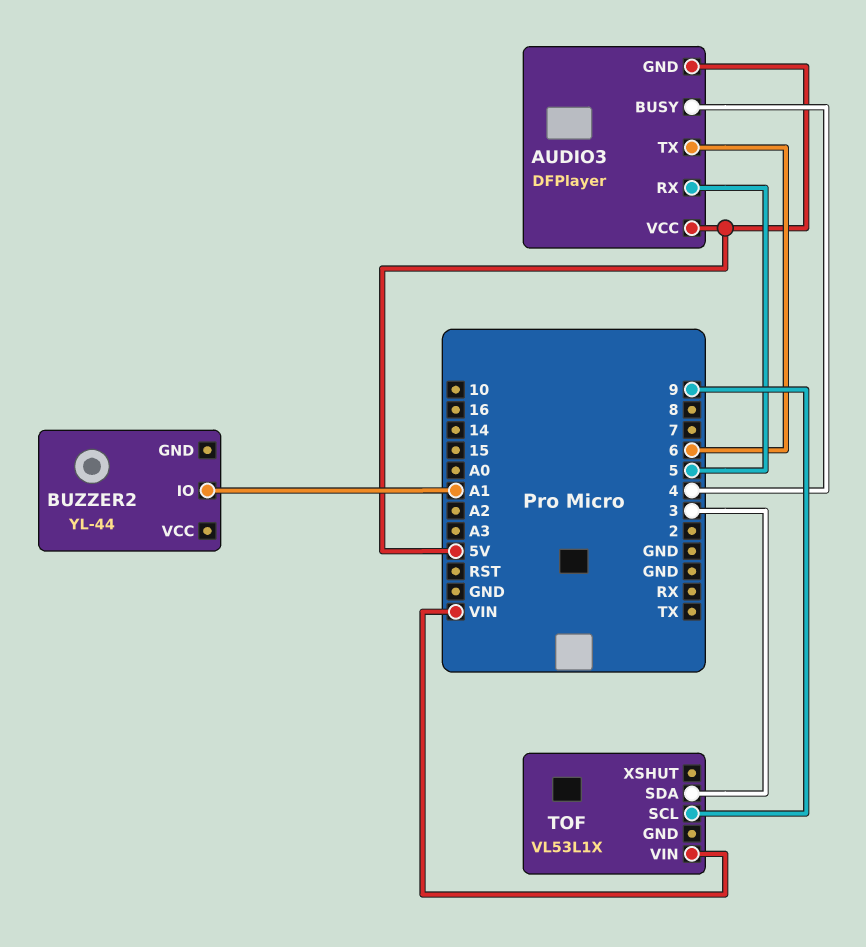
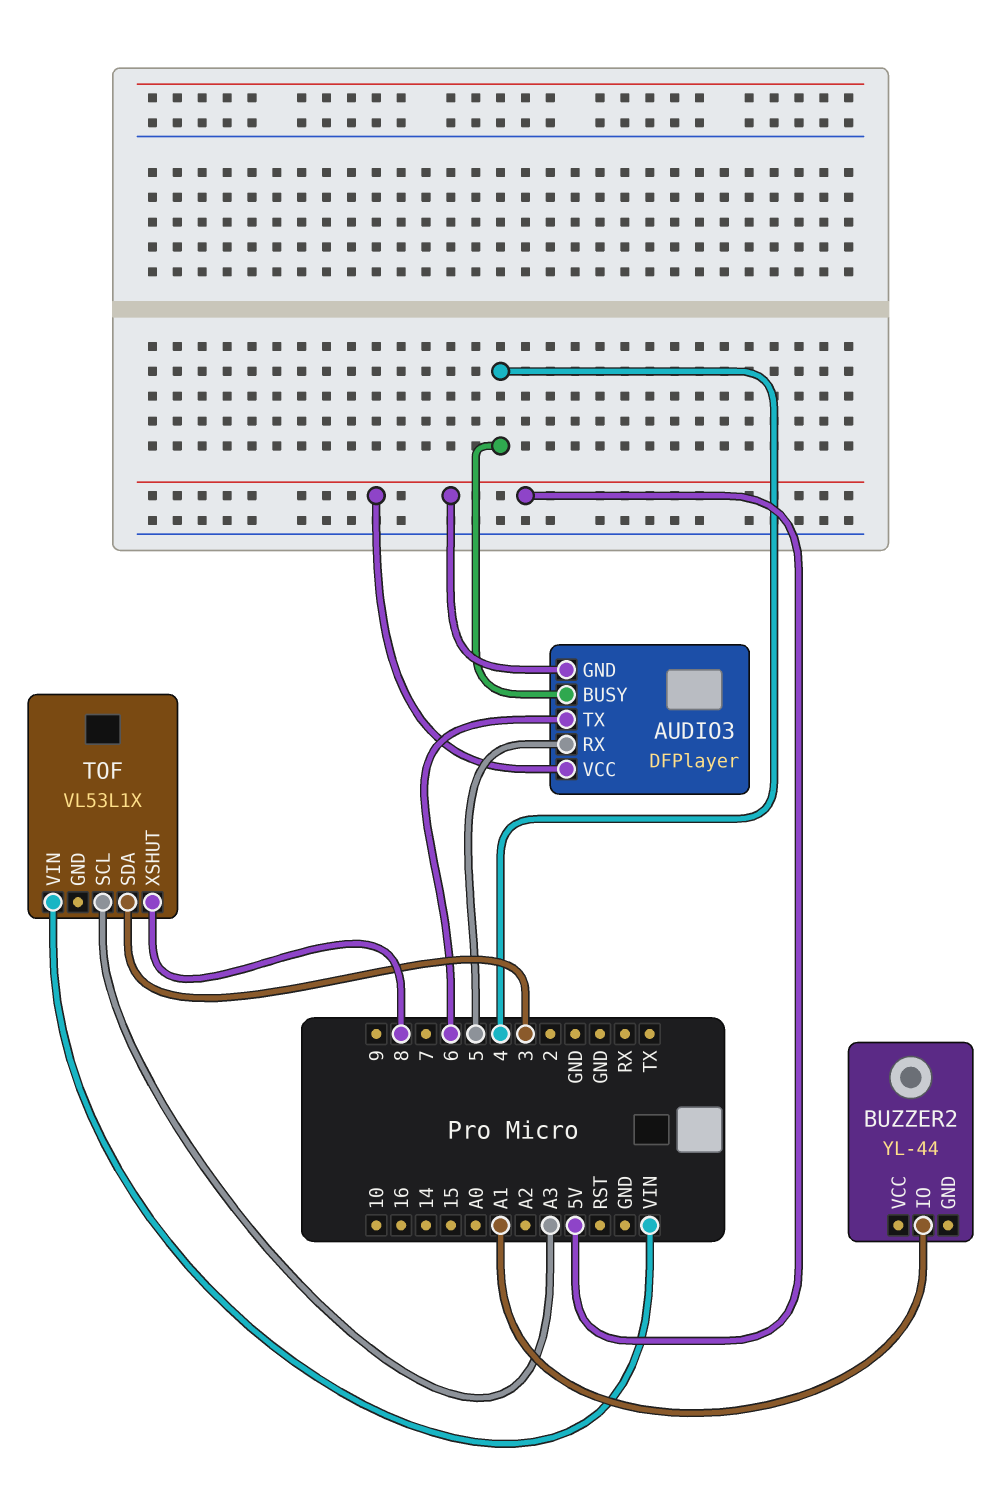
TOF pin SCL: 9 -> A3
TOF pin XSHUT: none -> 8

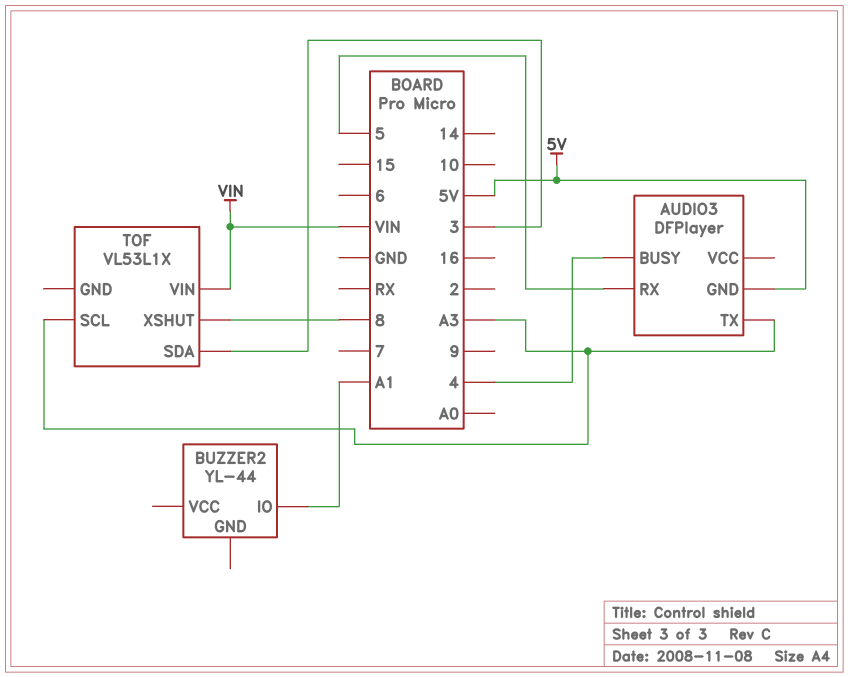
AUDIO3 pin TX: 6 -> A3
AUDIO3 pin VCC: 5V -> none

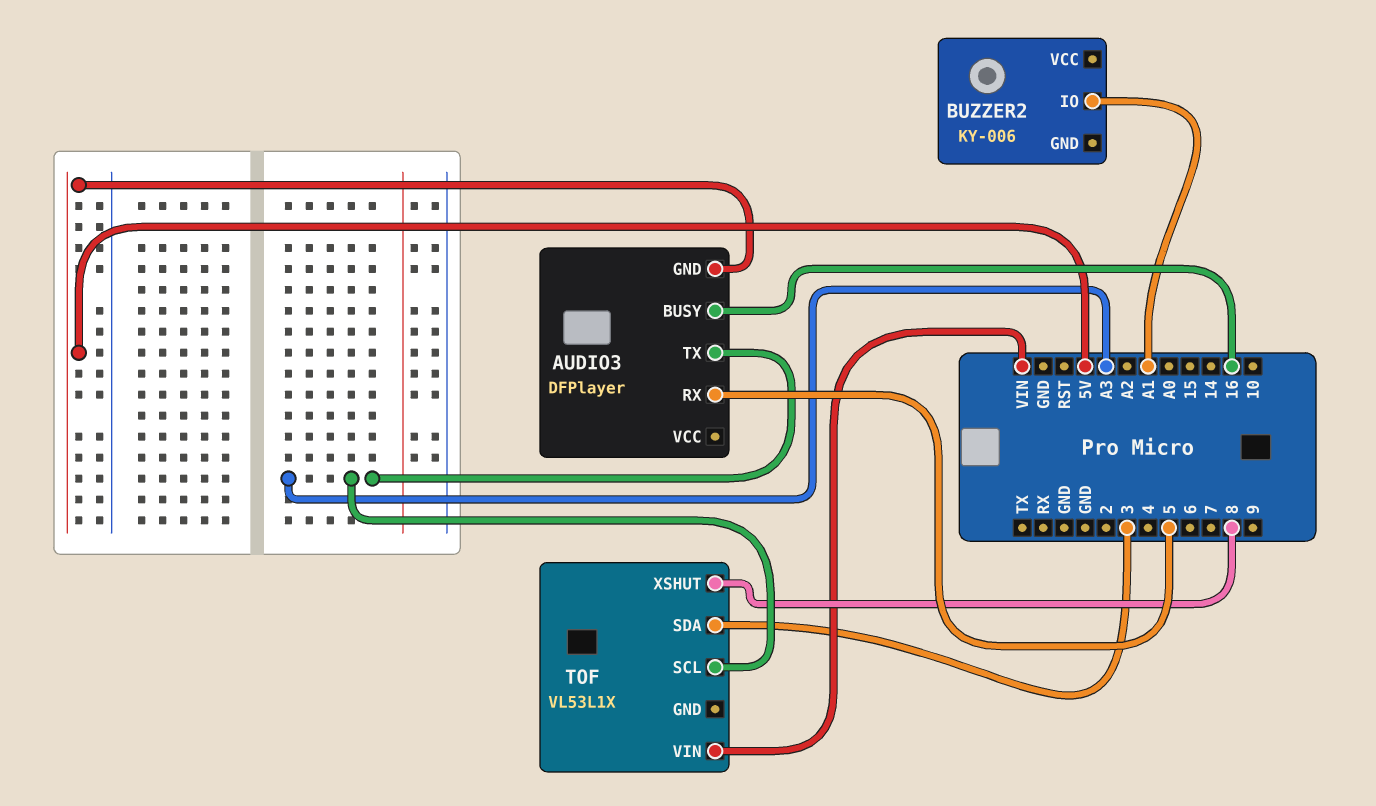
AUDIO3 pin BUSY: 4 -> 16
BUZZER2: YL-44 -> KY-006

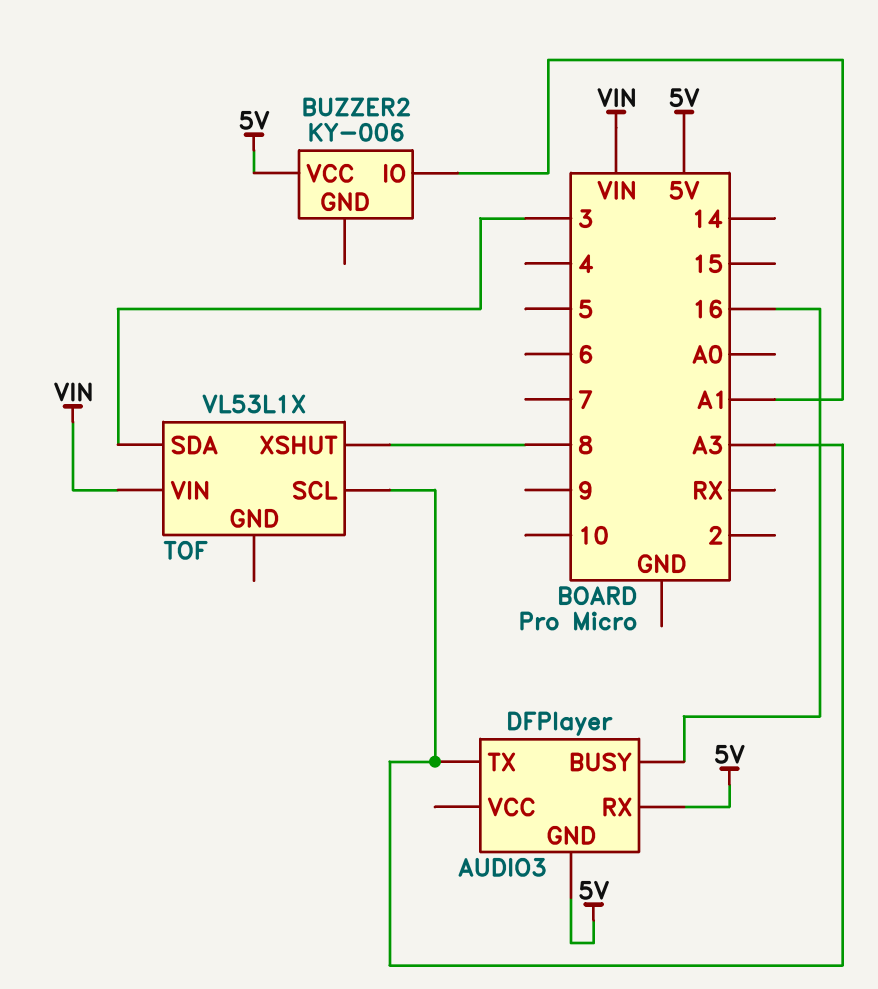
AUDIO3 pin RX: 5 -> 5V
BUZZER2 pin VCC: none -> 5V

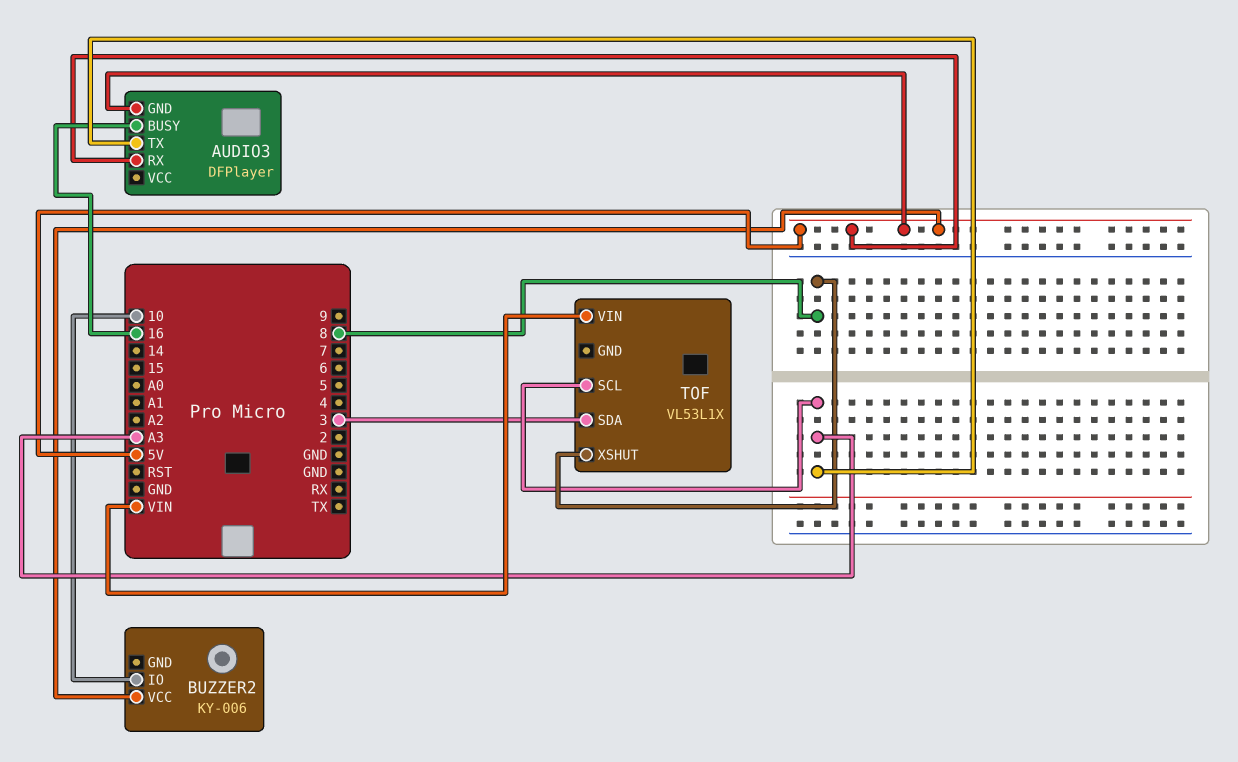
BUZZER2 pin IO: A1 -> 10

